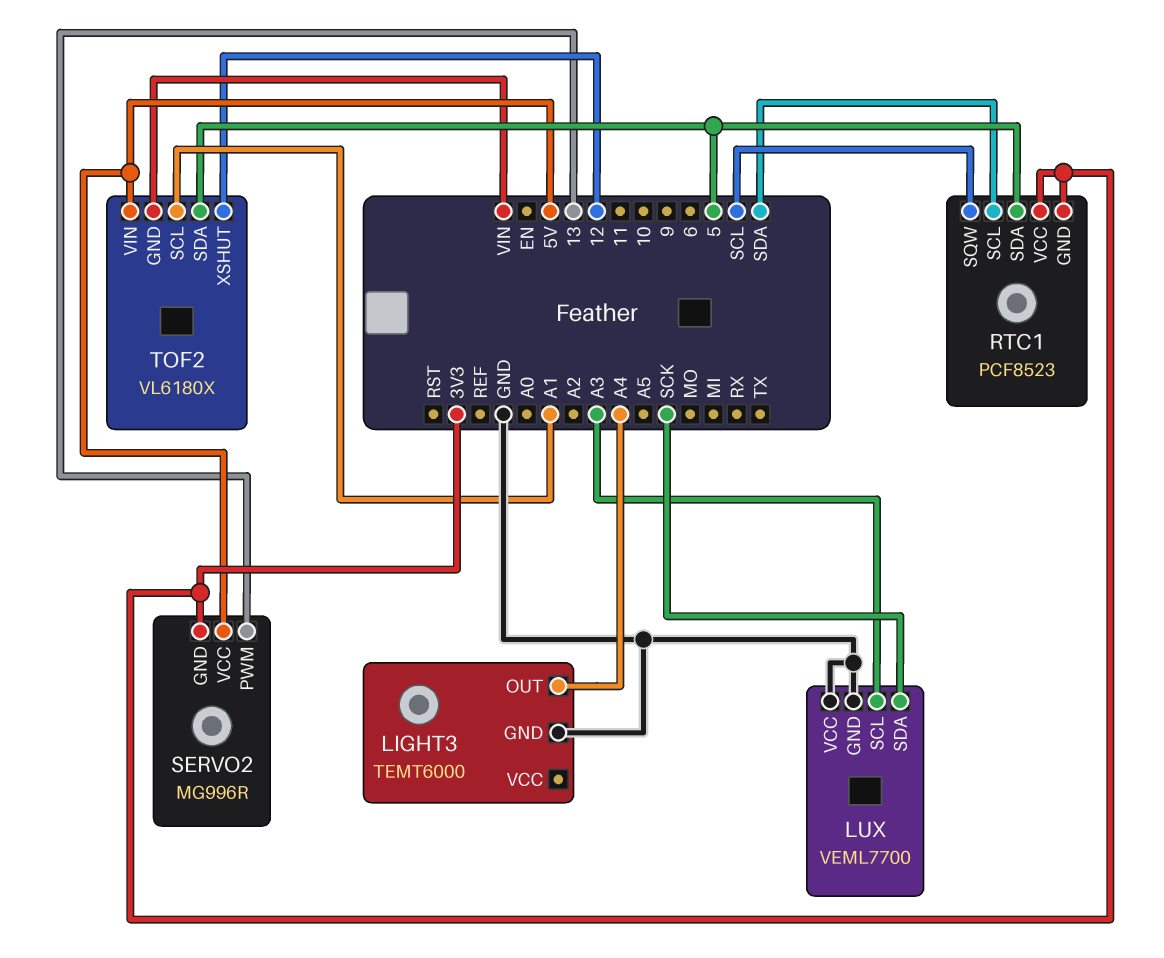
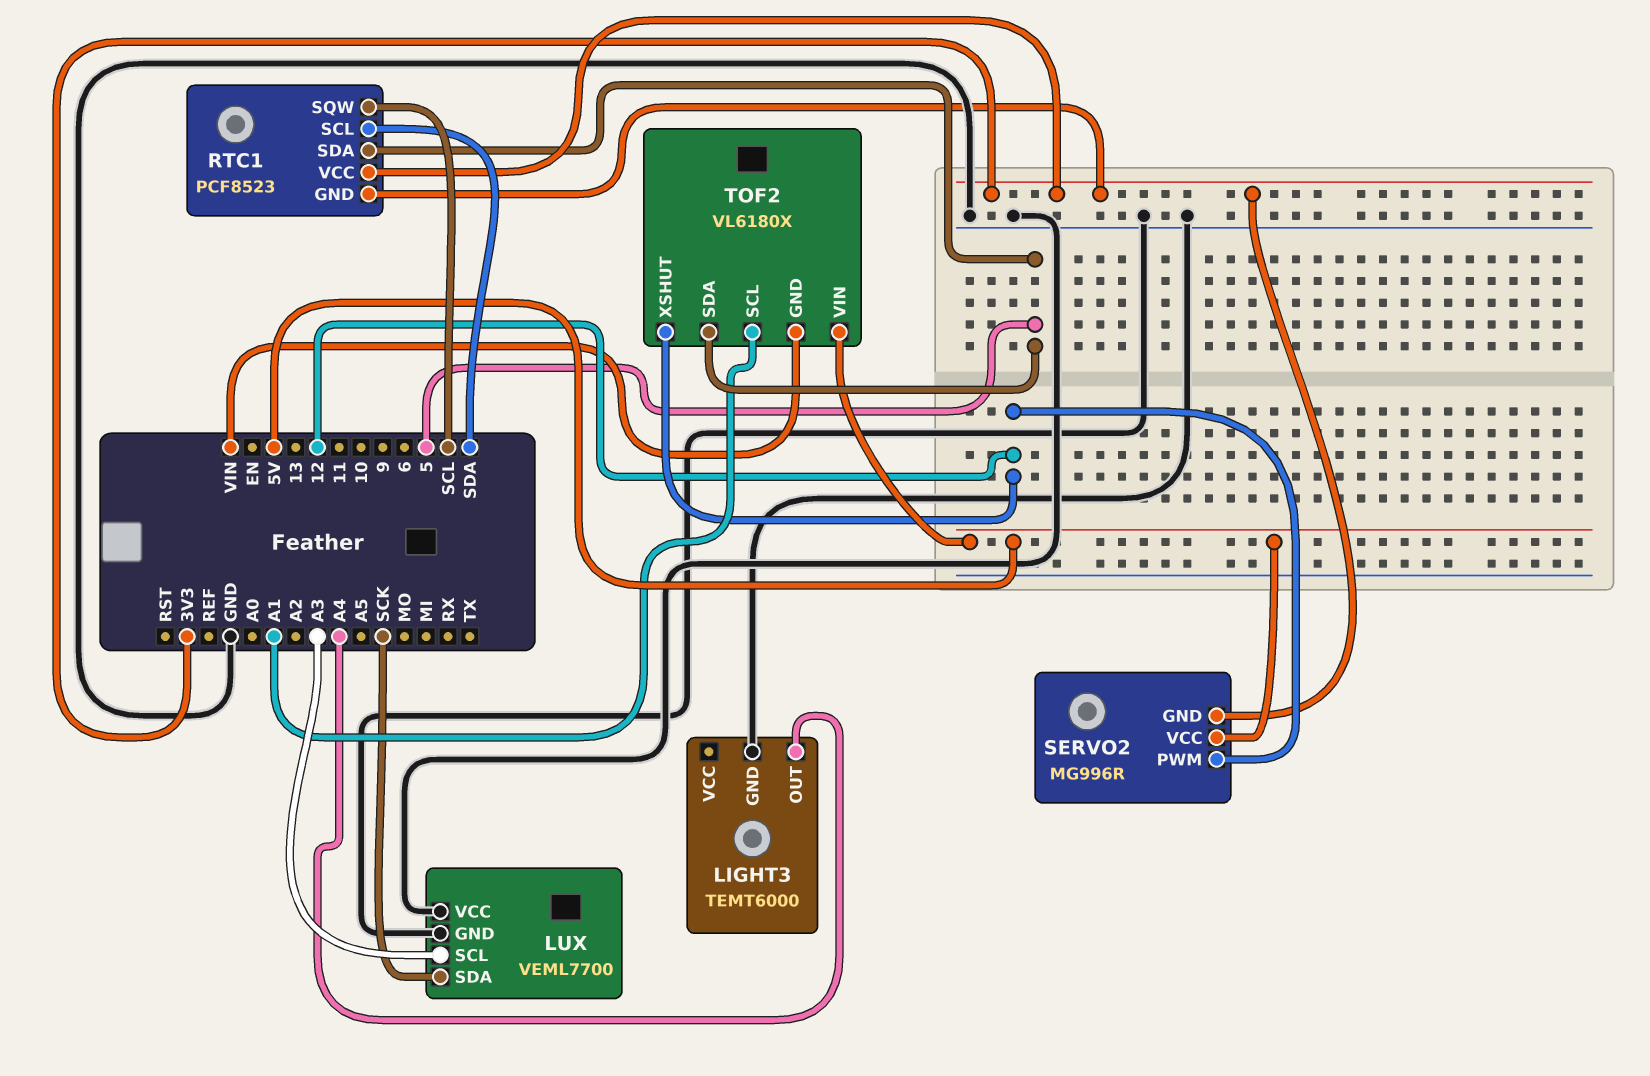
SERVO2 pin PWM: 13 -> 12

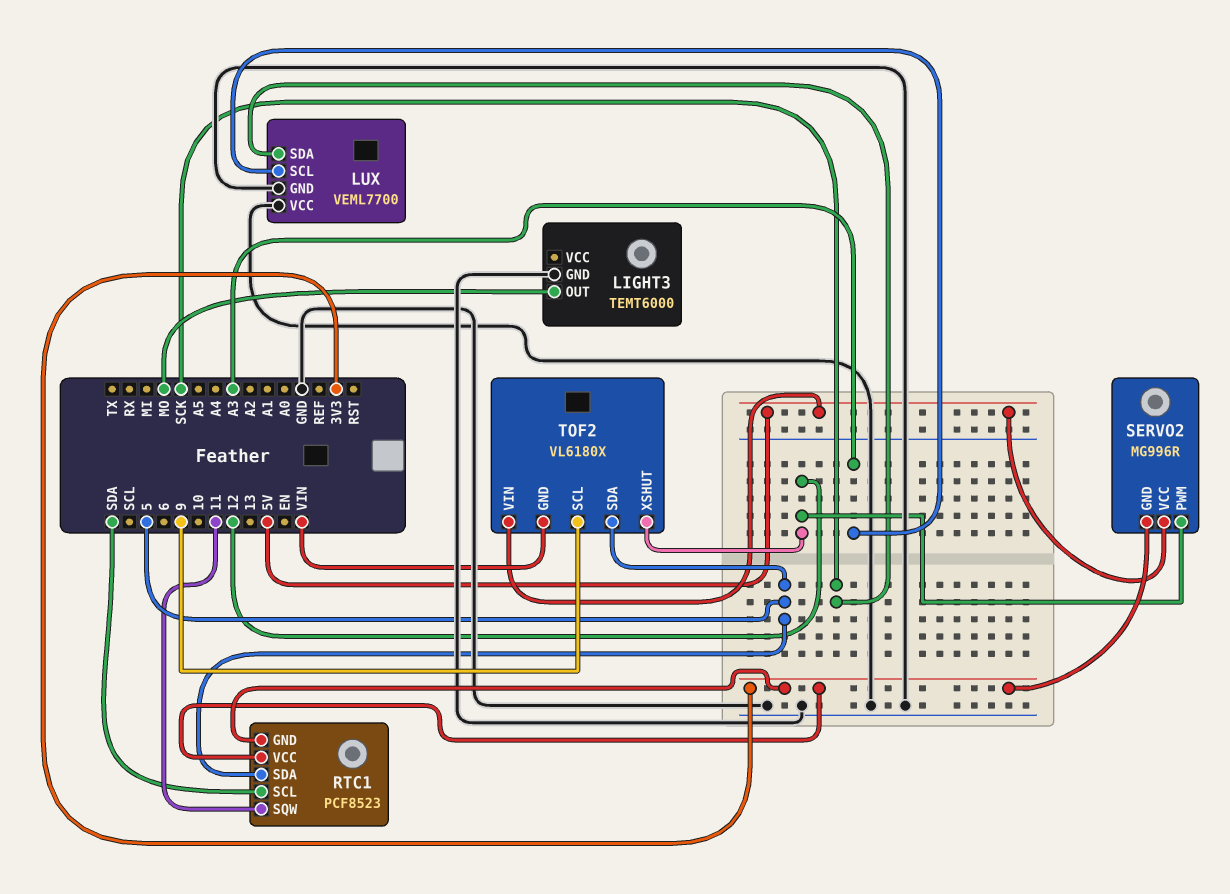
LIGHT3 pin OUT: A4 -> MO
RTC1 pin SQW: SCL -> 11
TOF2 pin SCL: A1 -> 9

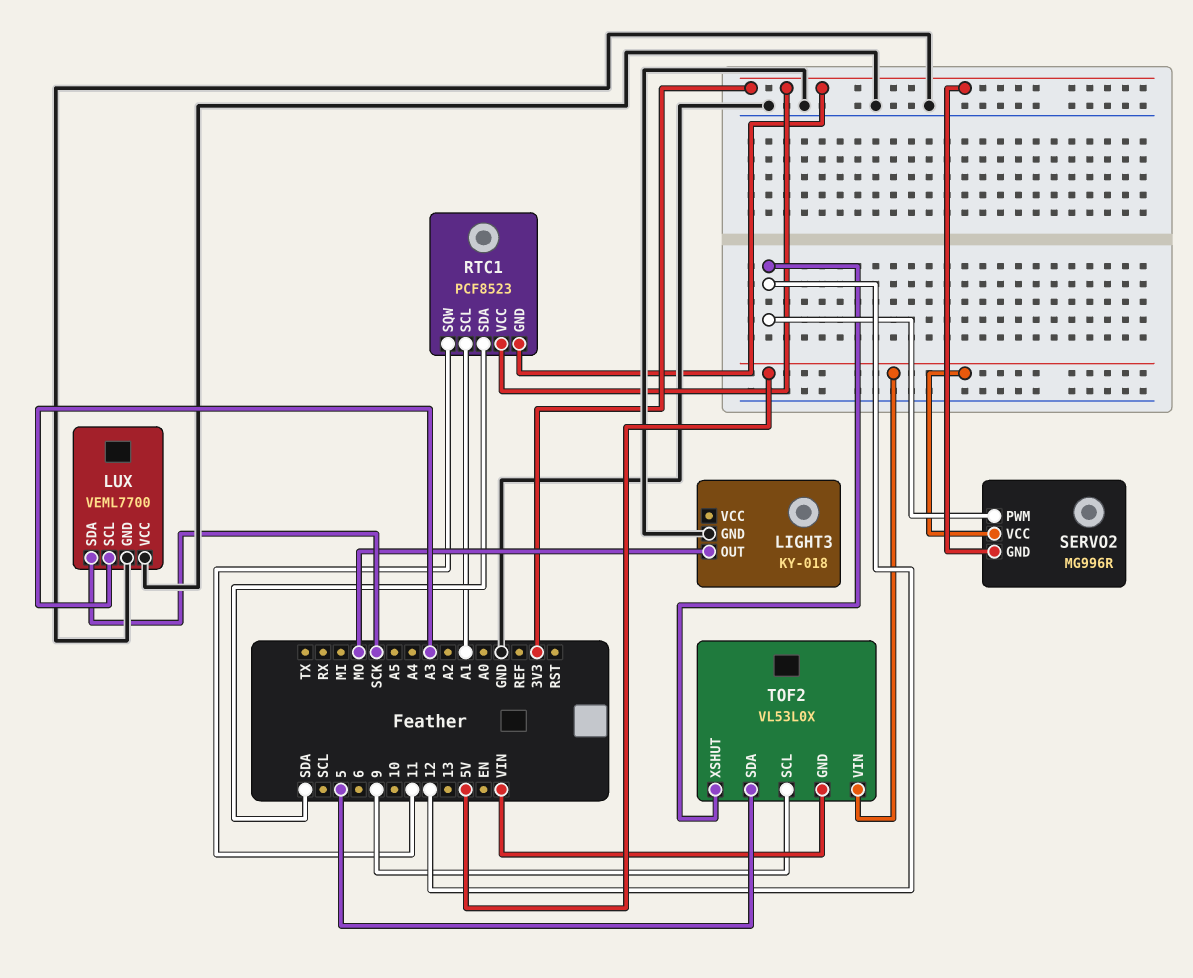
LIGHT3: TEMT6000 -> KY-018
RTC1 pin SCL: SDA -> A1
RTC1 pin SDA: 5 -> SDA
TOF2: VL6180X -> VL53L0X

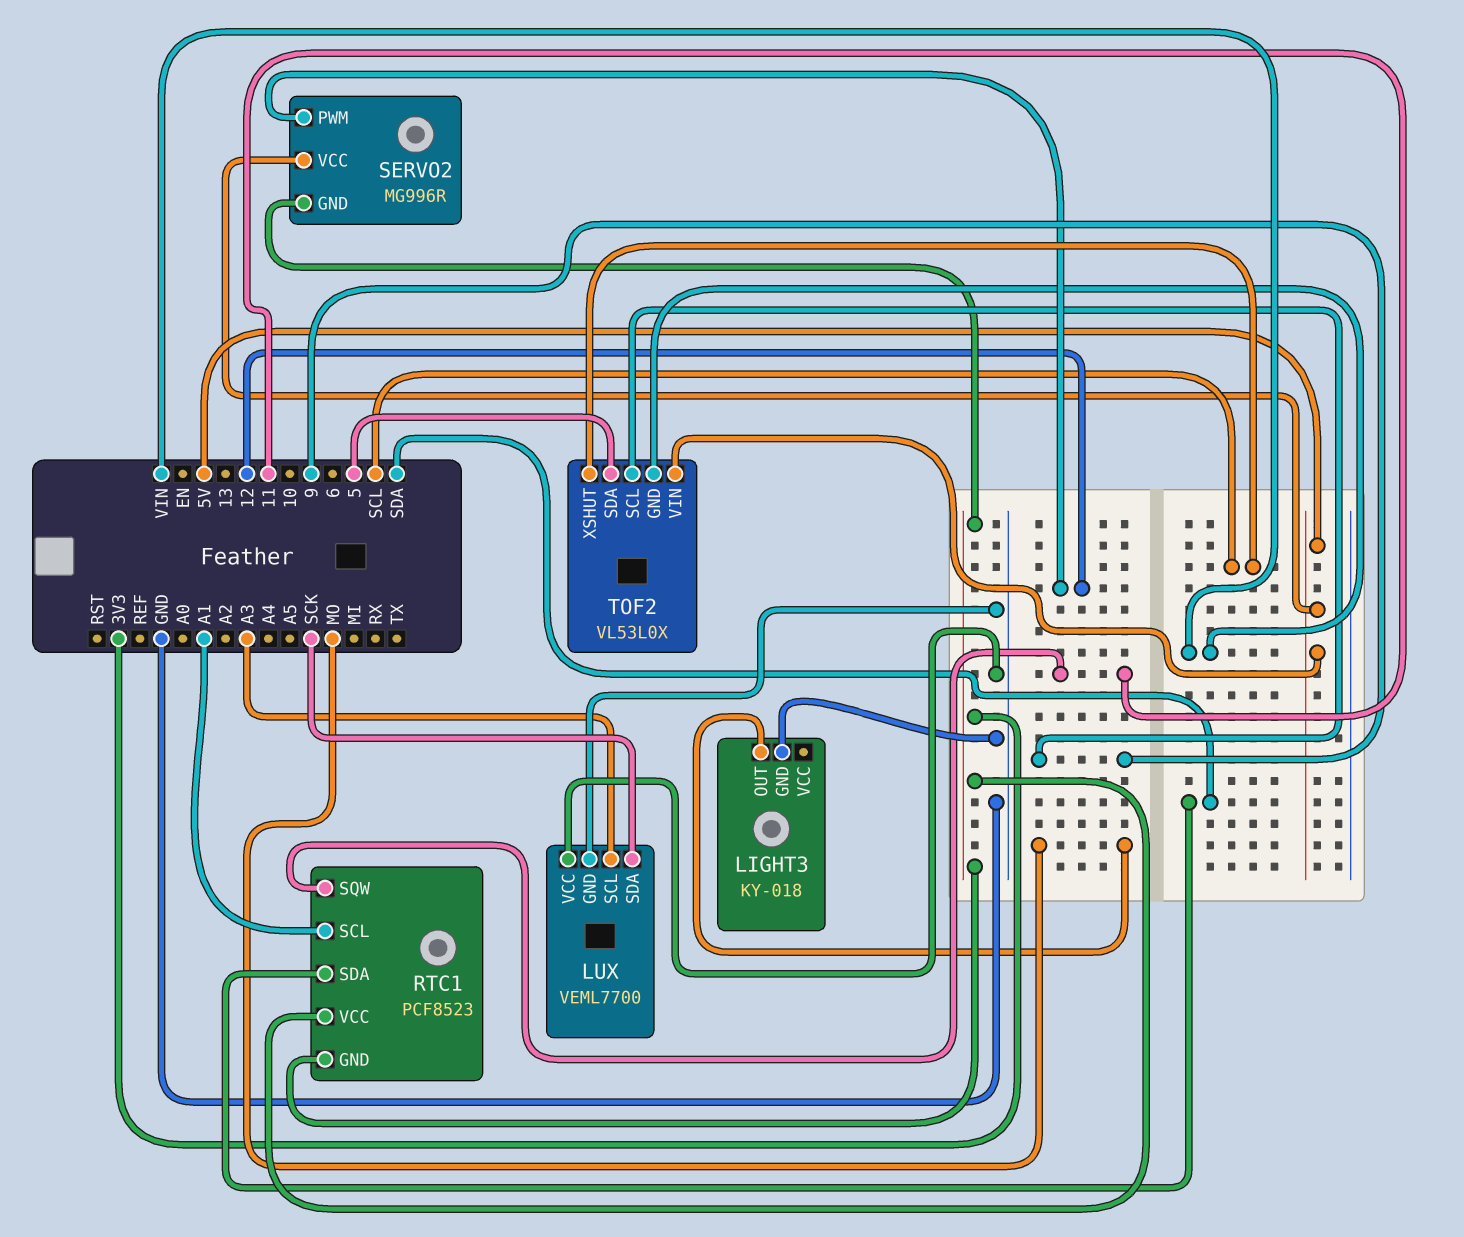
TOF2 pin XSHUT: 12 -> SCL

